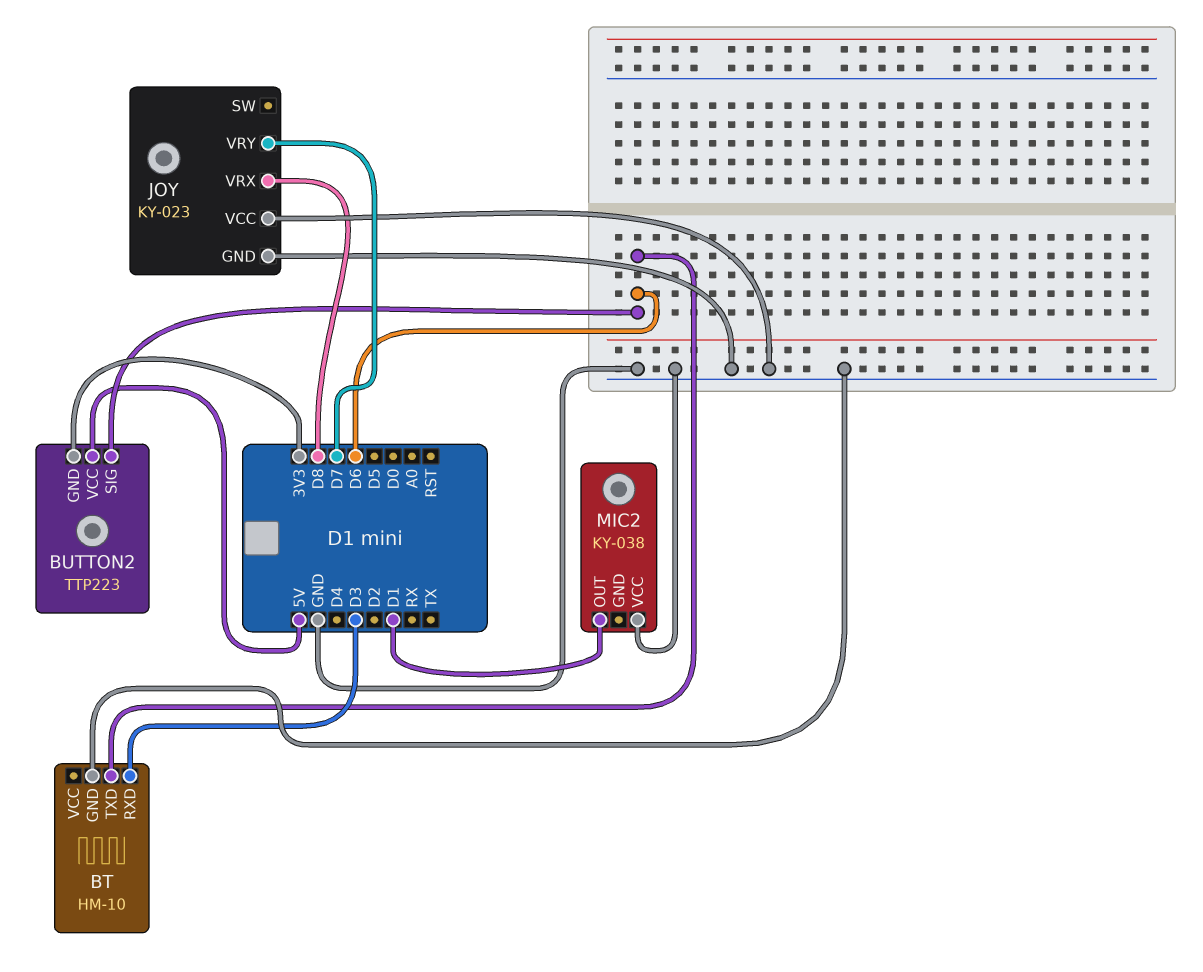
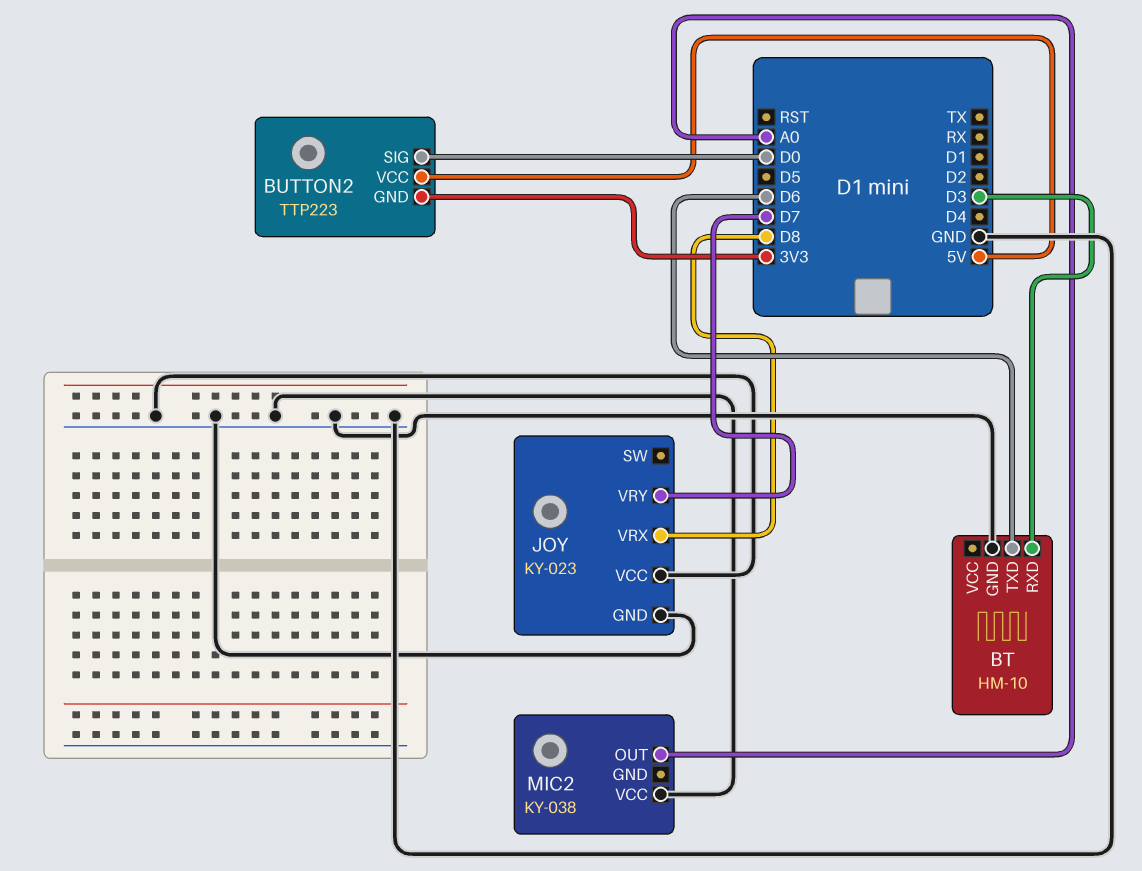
BUTTON2 pin SIG: D6 -> D0
MIC2 pin OUT: D1 -> A0

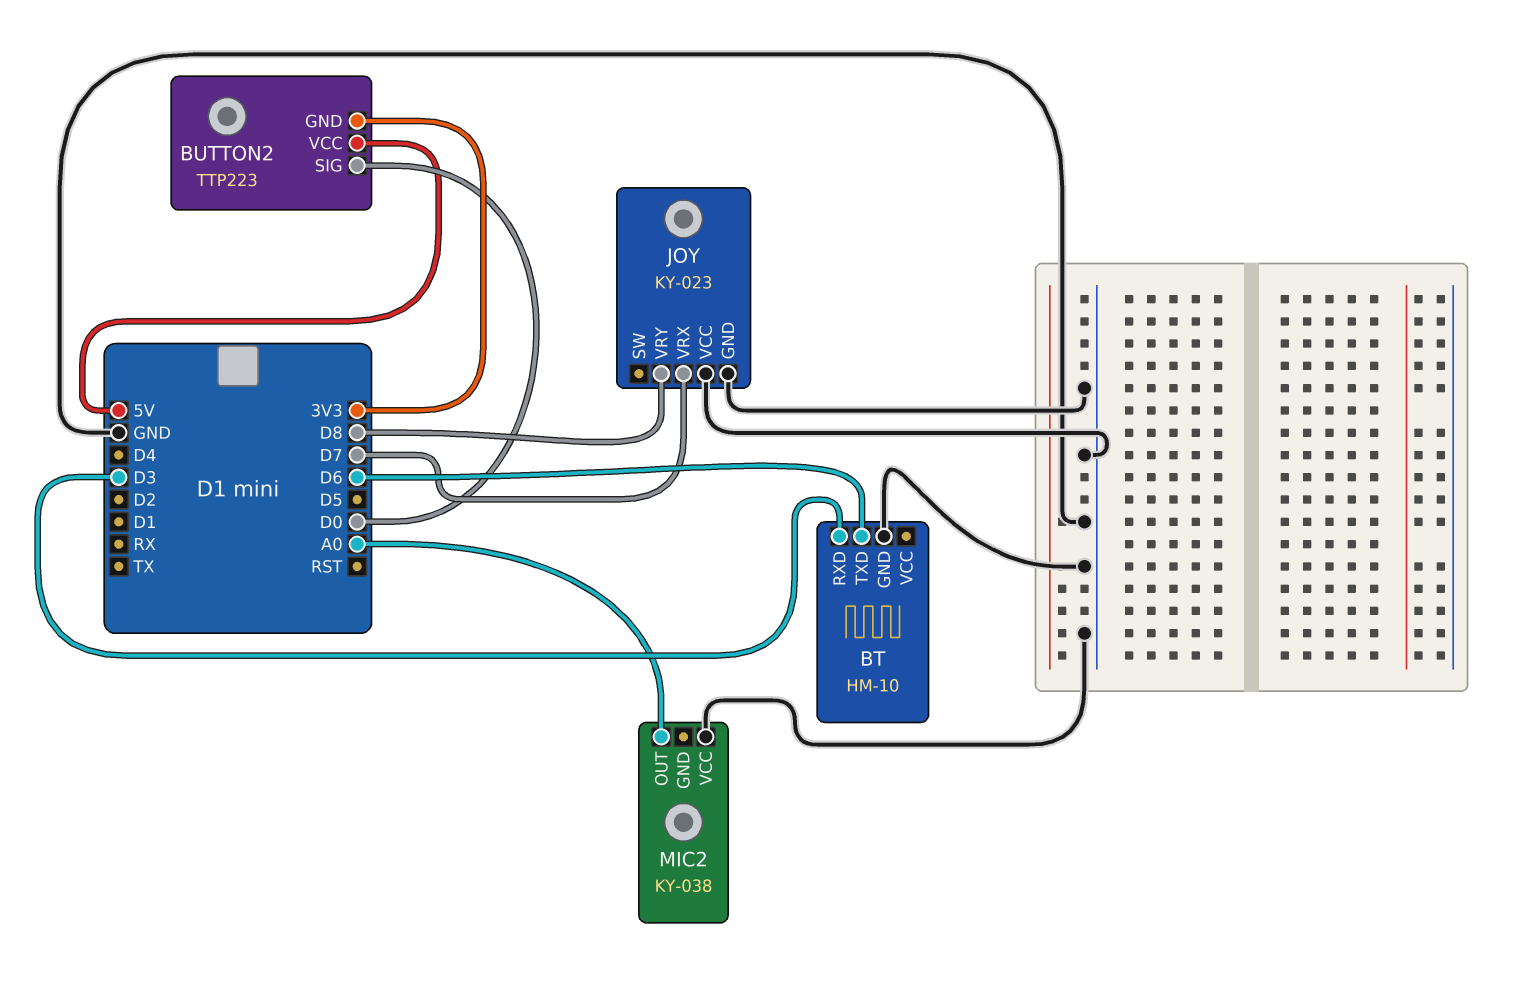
JOY pin VRX: D8 -> D7
JOY pin VRY: D7 -> D8

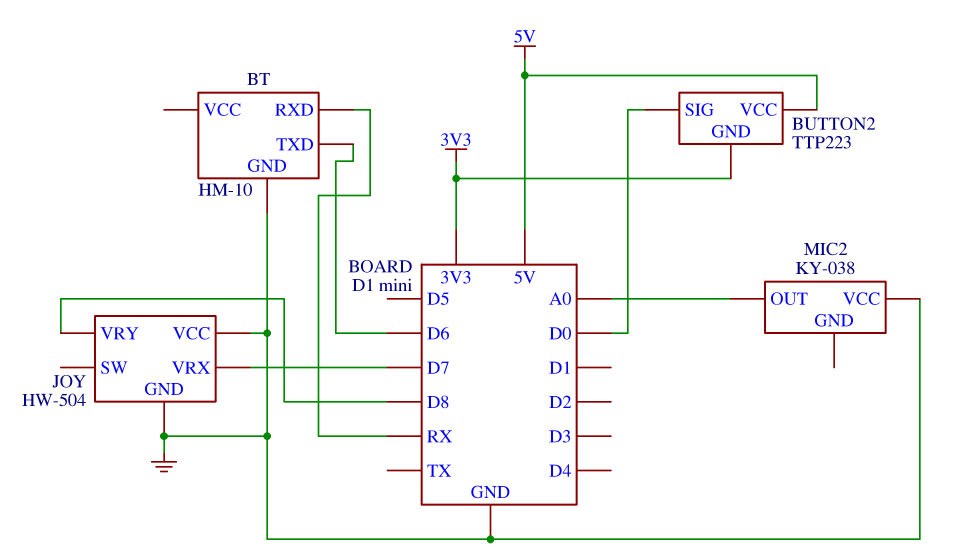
BT pin RXD: D3 -> RX
JOY: KY-023 -> HW-504

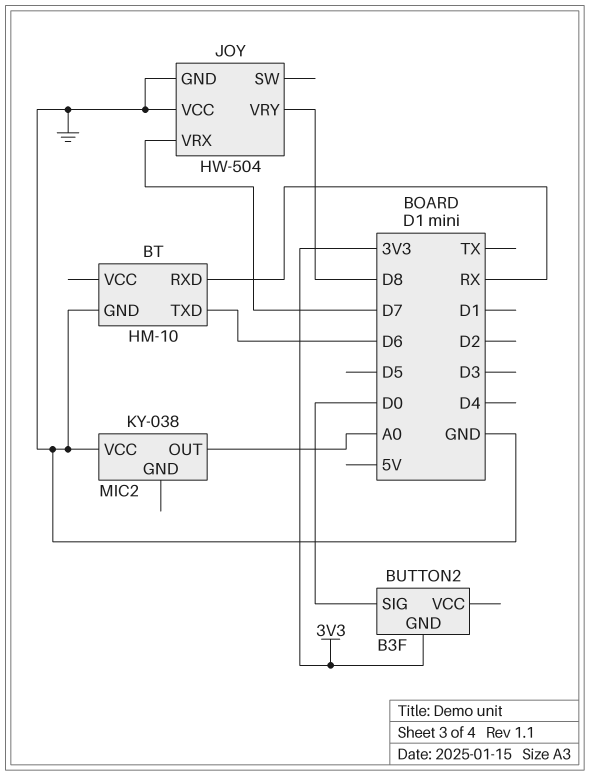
BUTTON2: TTP223 -> B3F
BUTTON2 pin VCC: 5V -> none

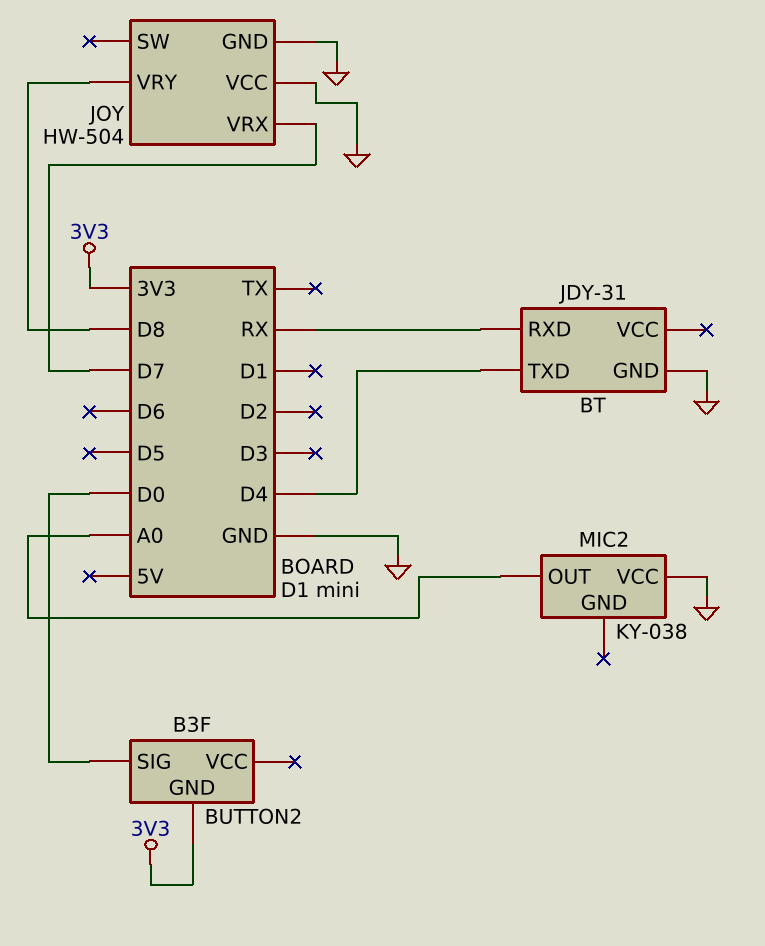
BT: HM-10 -> JDY-31
BT pin TXD: D6 -> D4

